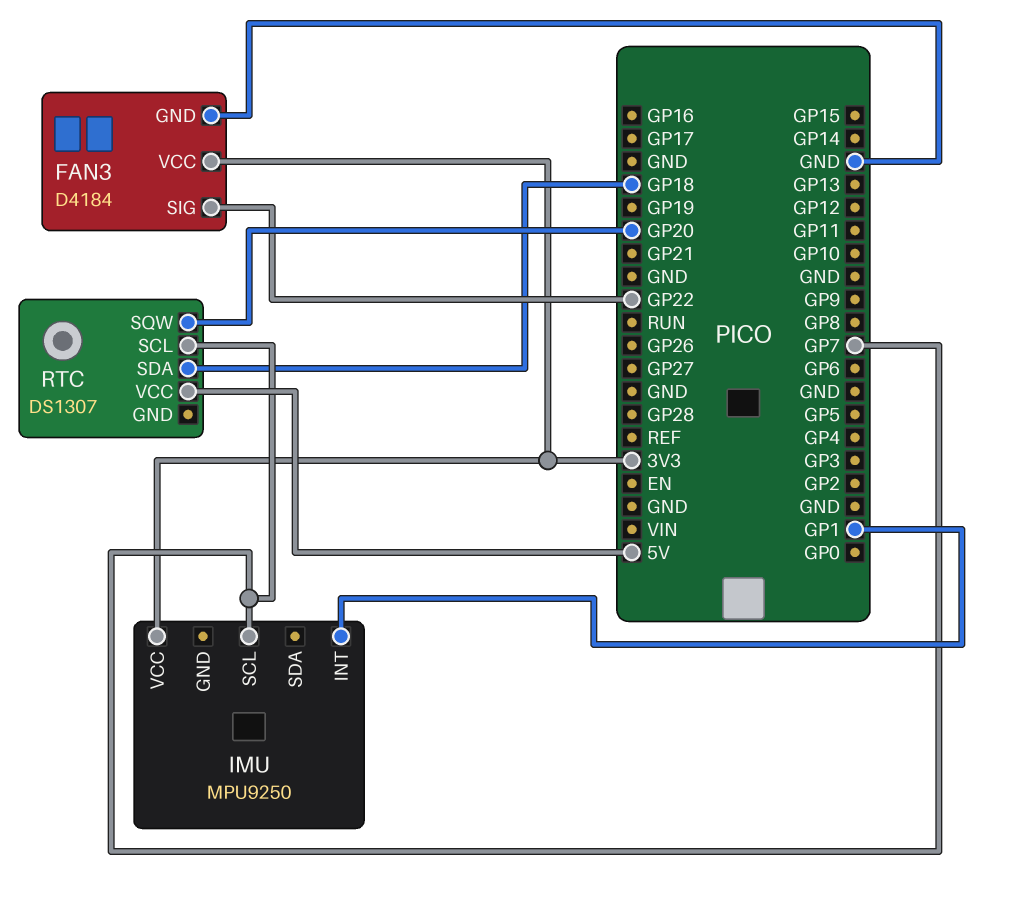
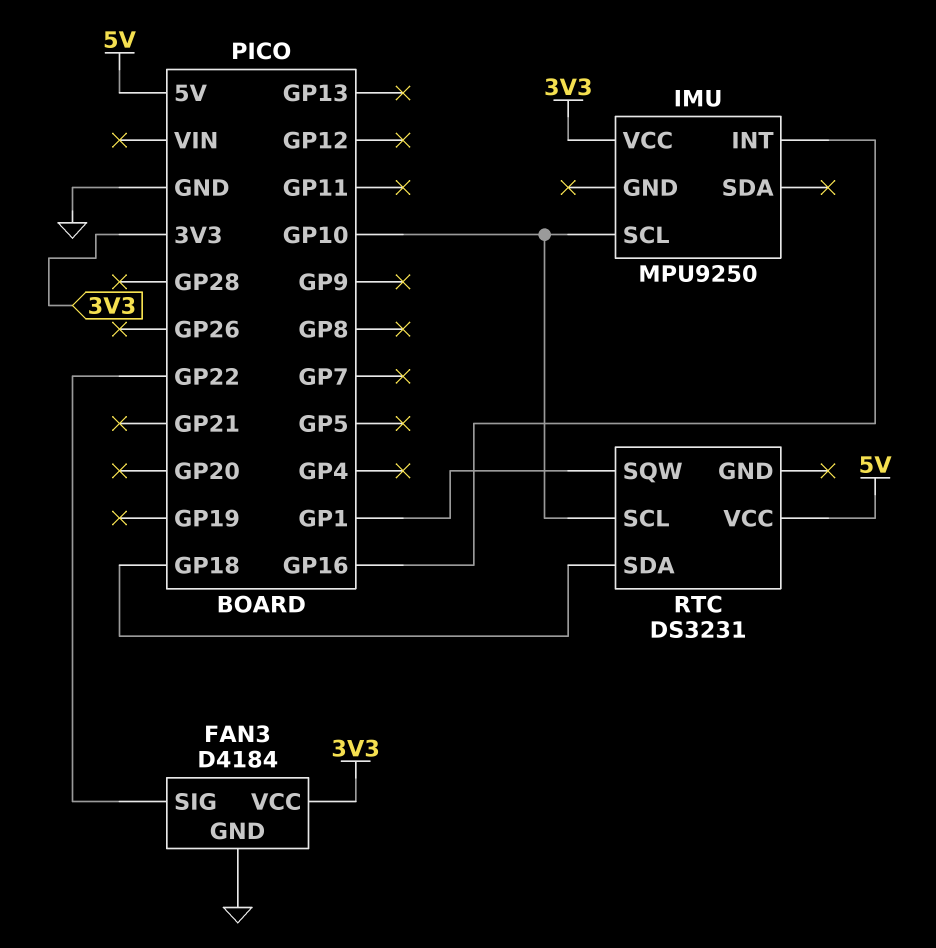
IMU pin INT: GP1 -> GP16
IMU pin SCL: GP7 -> GP10
RTC: DS1307 -> DS3231
RTC pin SCL: GP7 -> GP10
RTC pin SQW: GP20 -> GP1

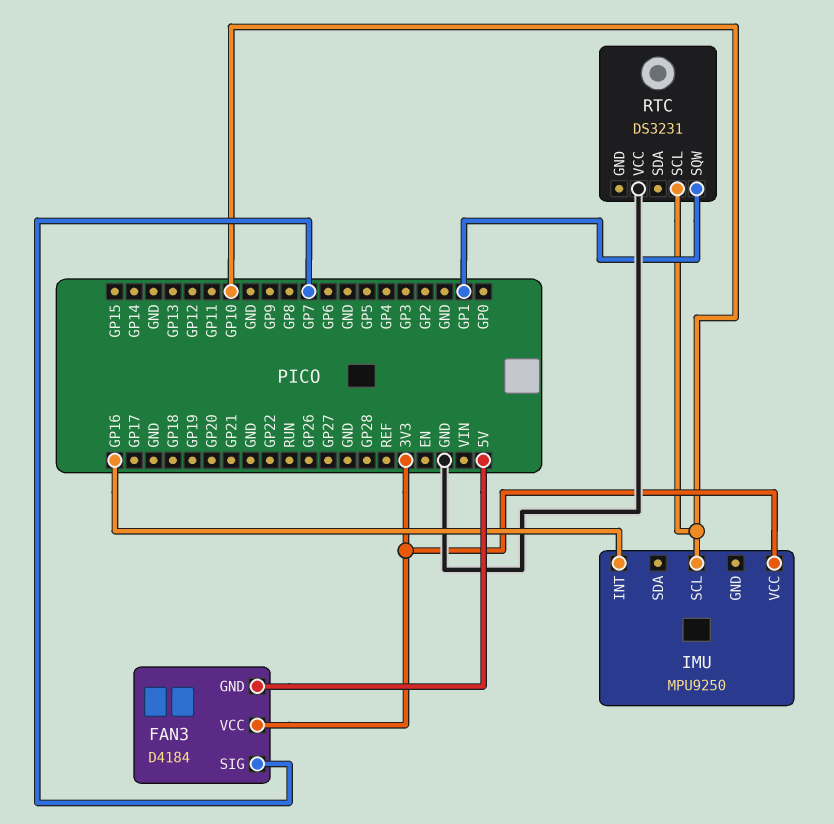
FAN3 pin GND: GND -> 5V
FAN3 pin SIG: GP22 -> GP7
RTC pin SDA: GP18 -> none
RTC pin VCC: 5V -> GND

